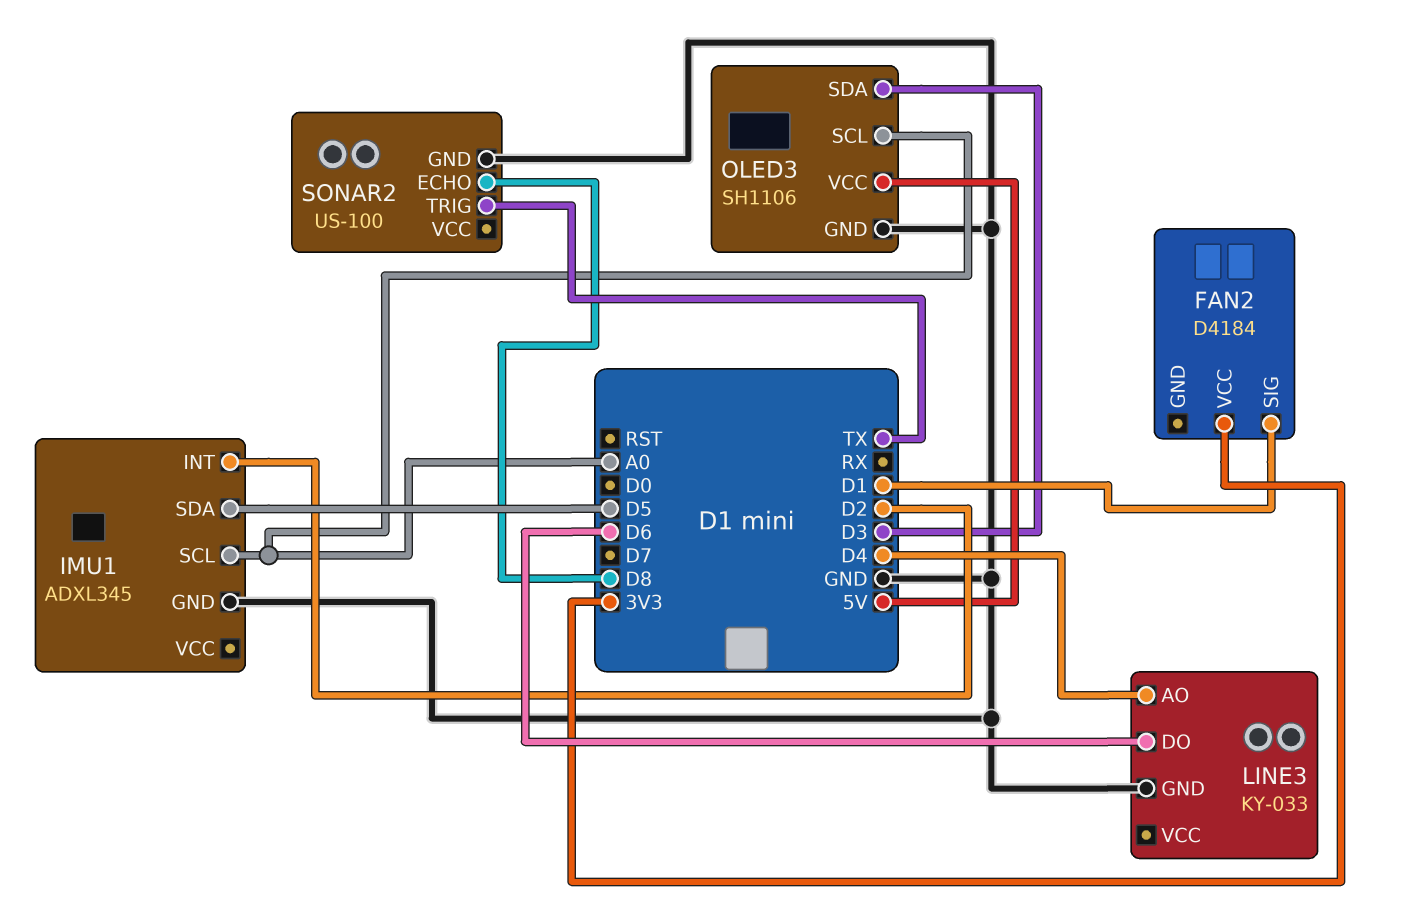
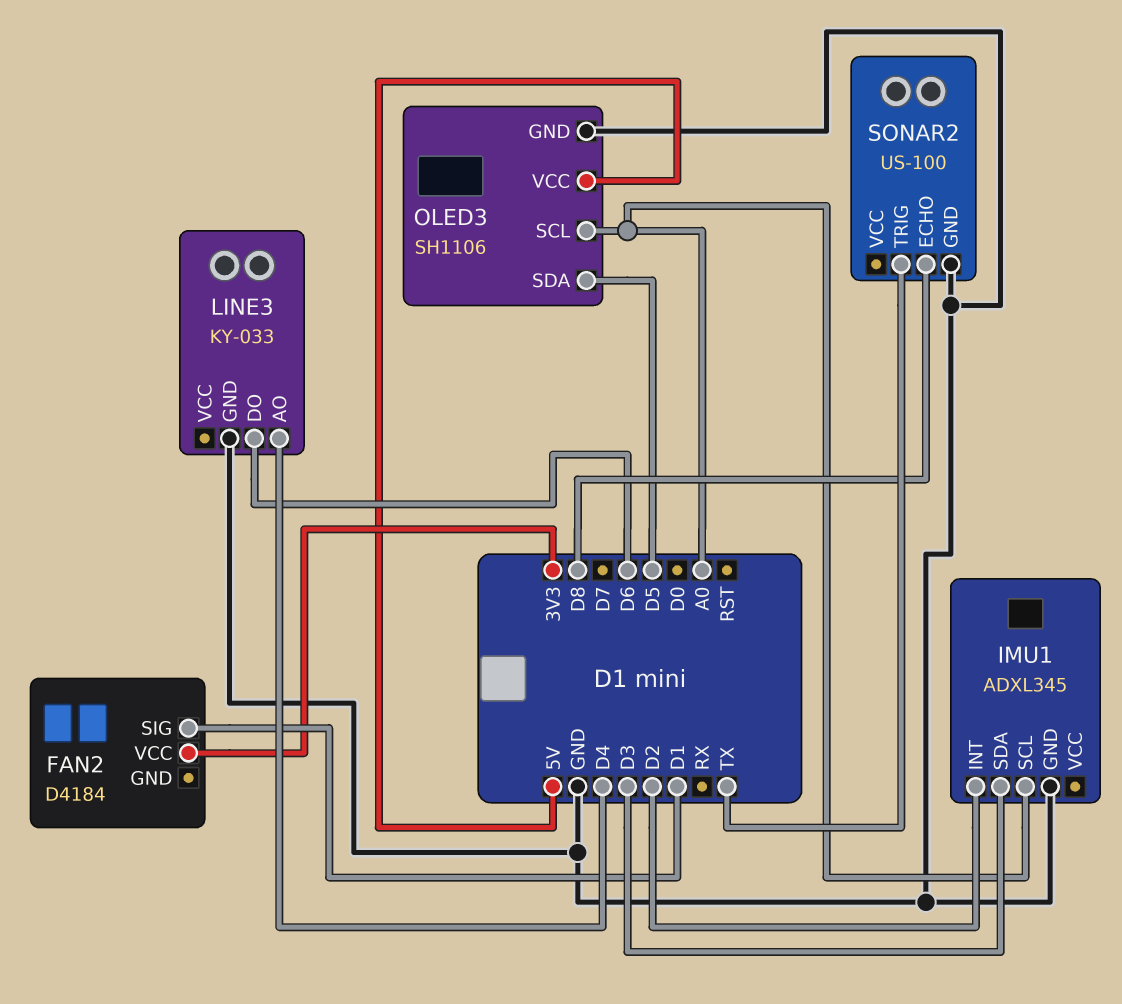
IMU1 pin SDA: D5 -> D3
OLED3 pin SDA: D3 -> D5

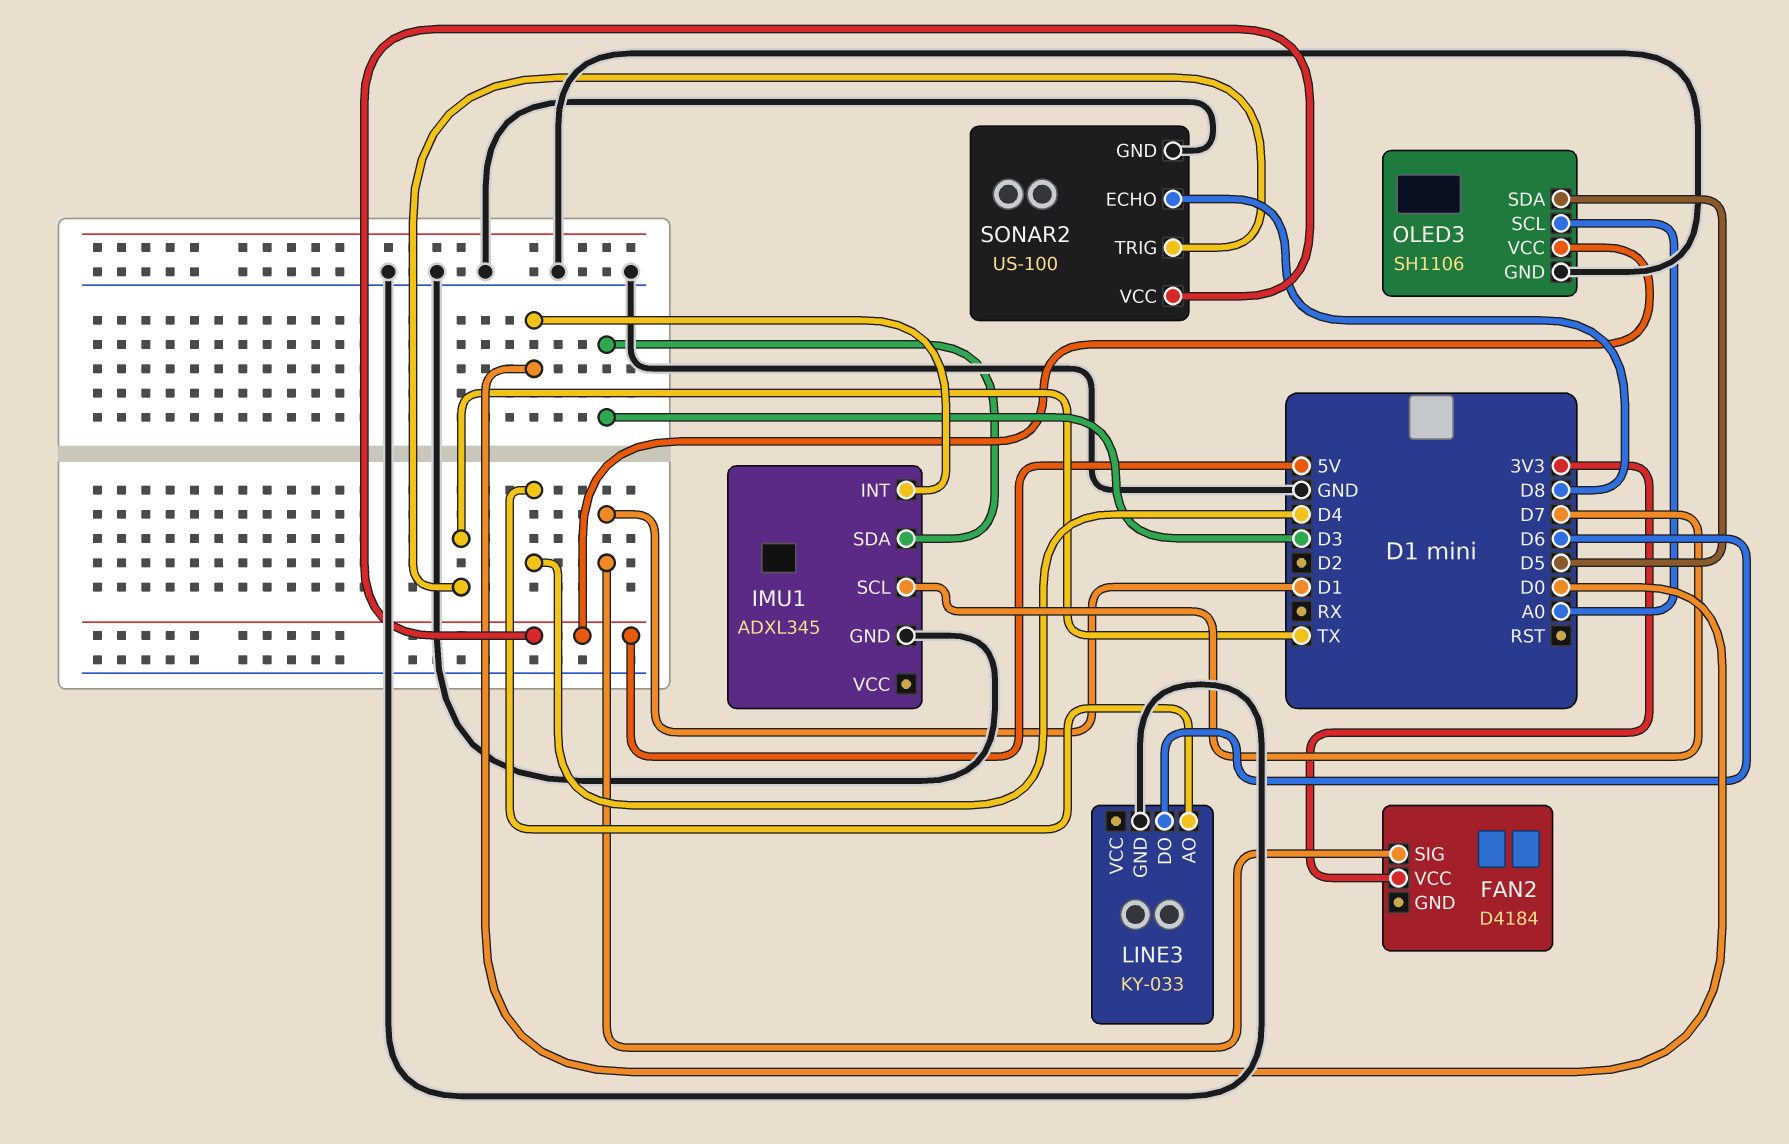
IMU1 pin INT: D2 -> D0
IMU1 pin SCL: A0 -> D7
SONAR2 pin VCC: none -> 5V

